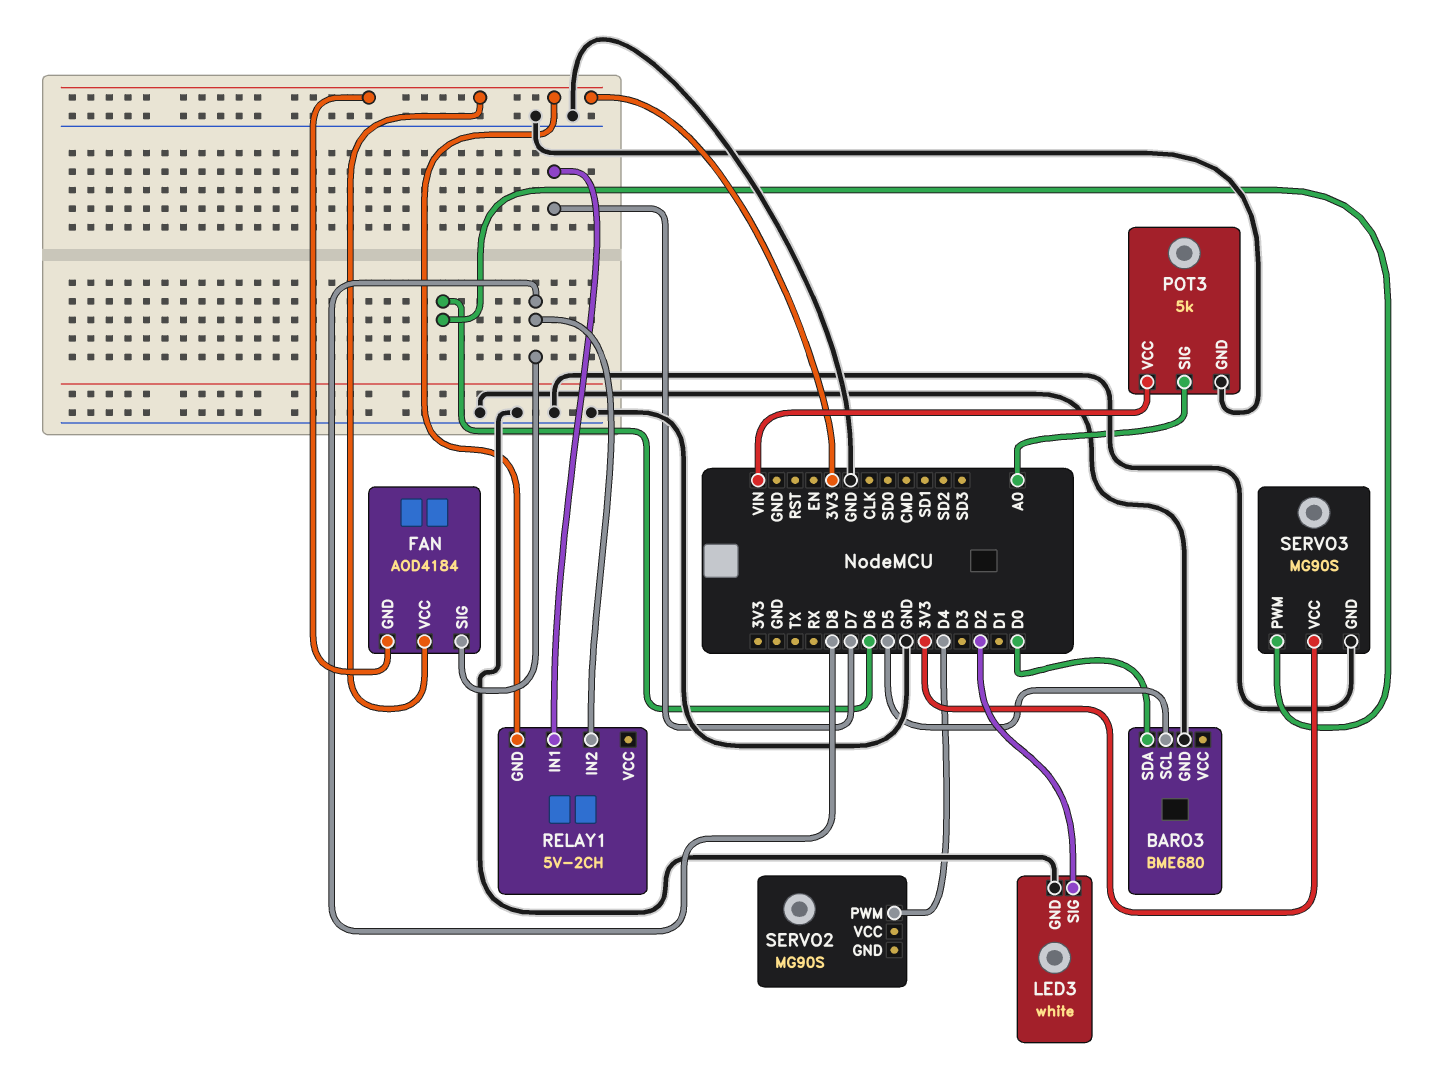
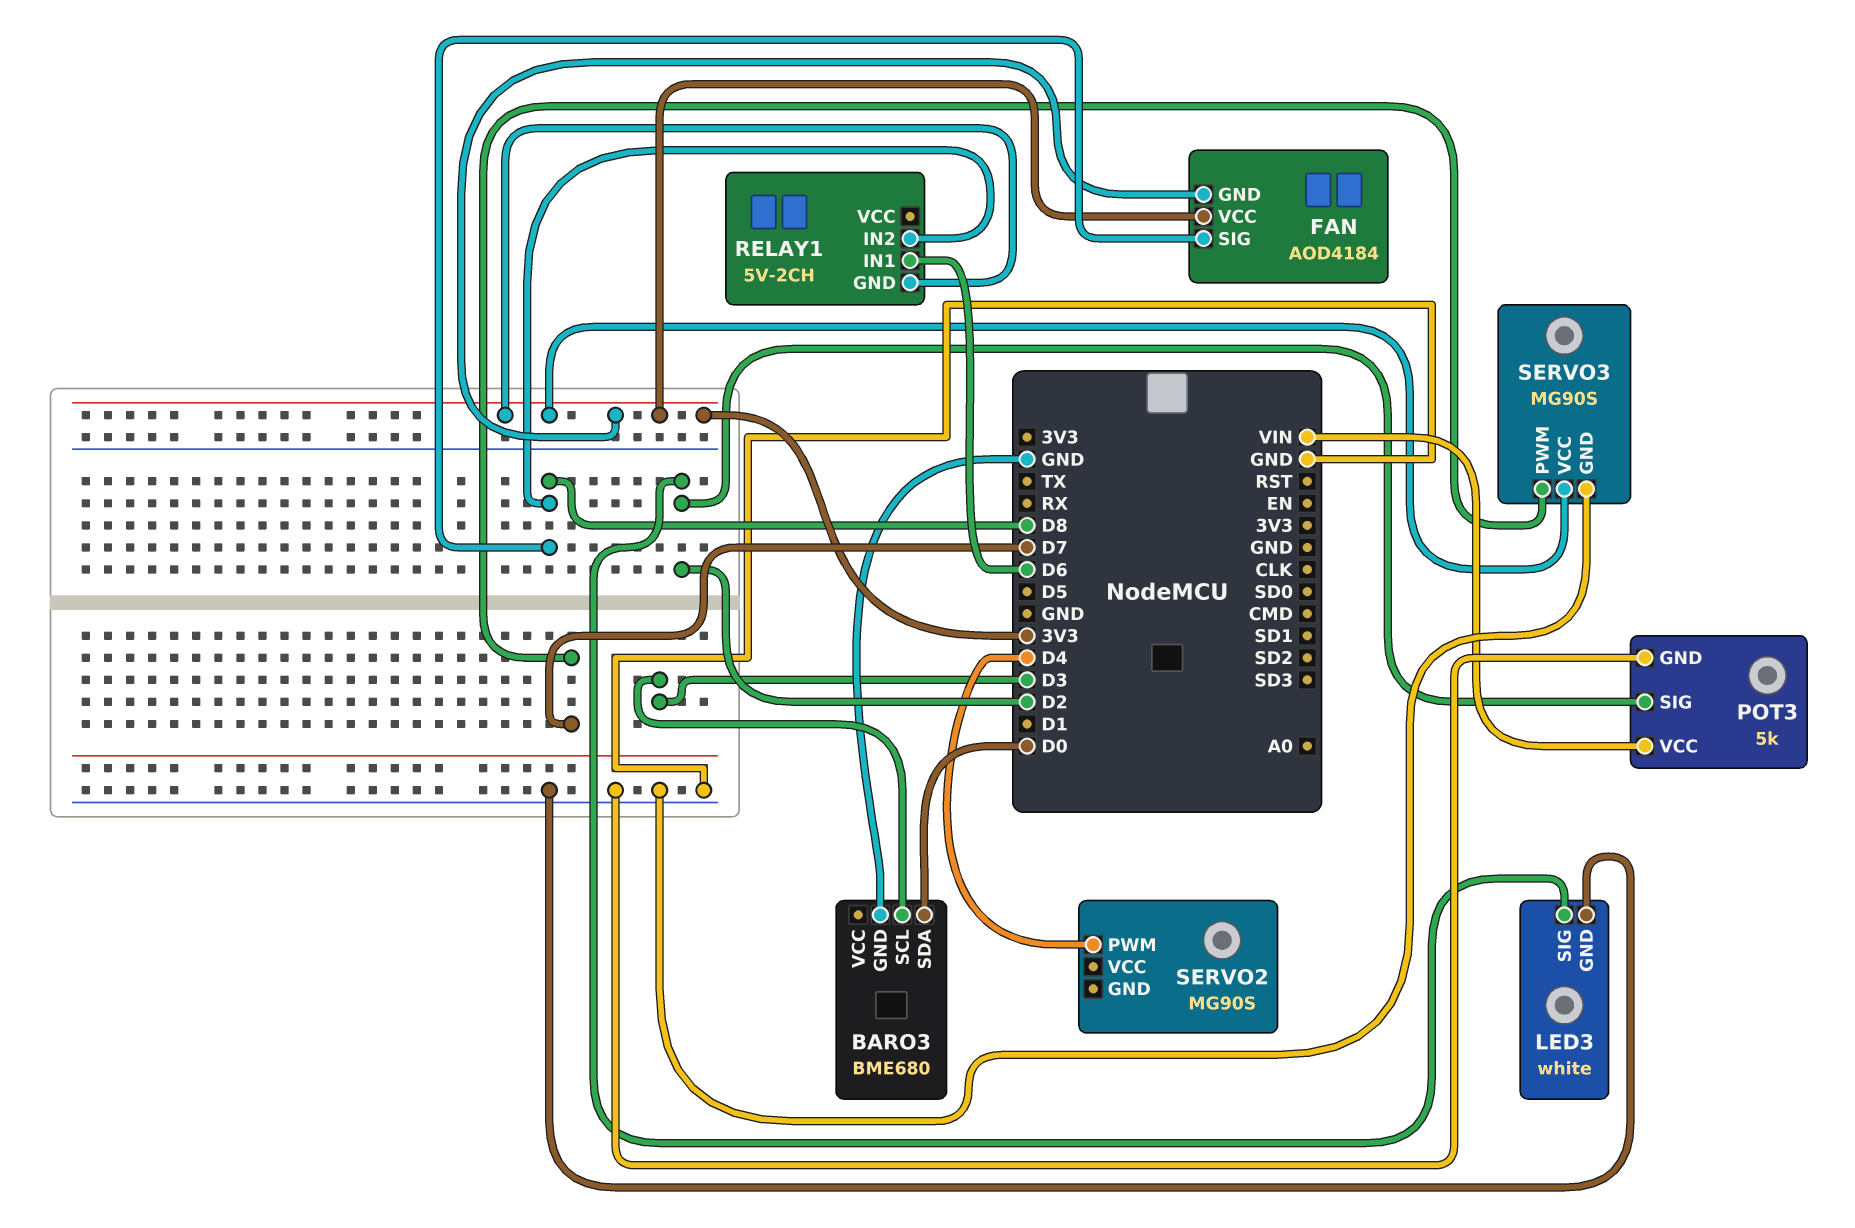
BARO3 pin SCL: D5 -> D3
POT3 pin SIG: A0 -> D2
RELAY1 pin IN1: D7 -> D6
SERVO3 pin PWM: D6 -> D7

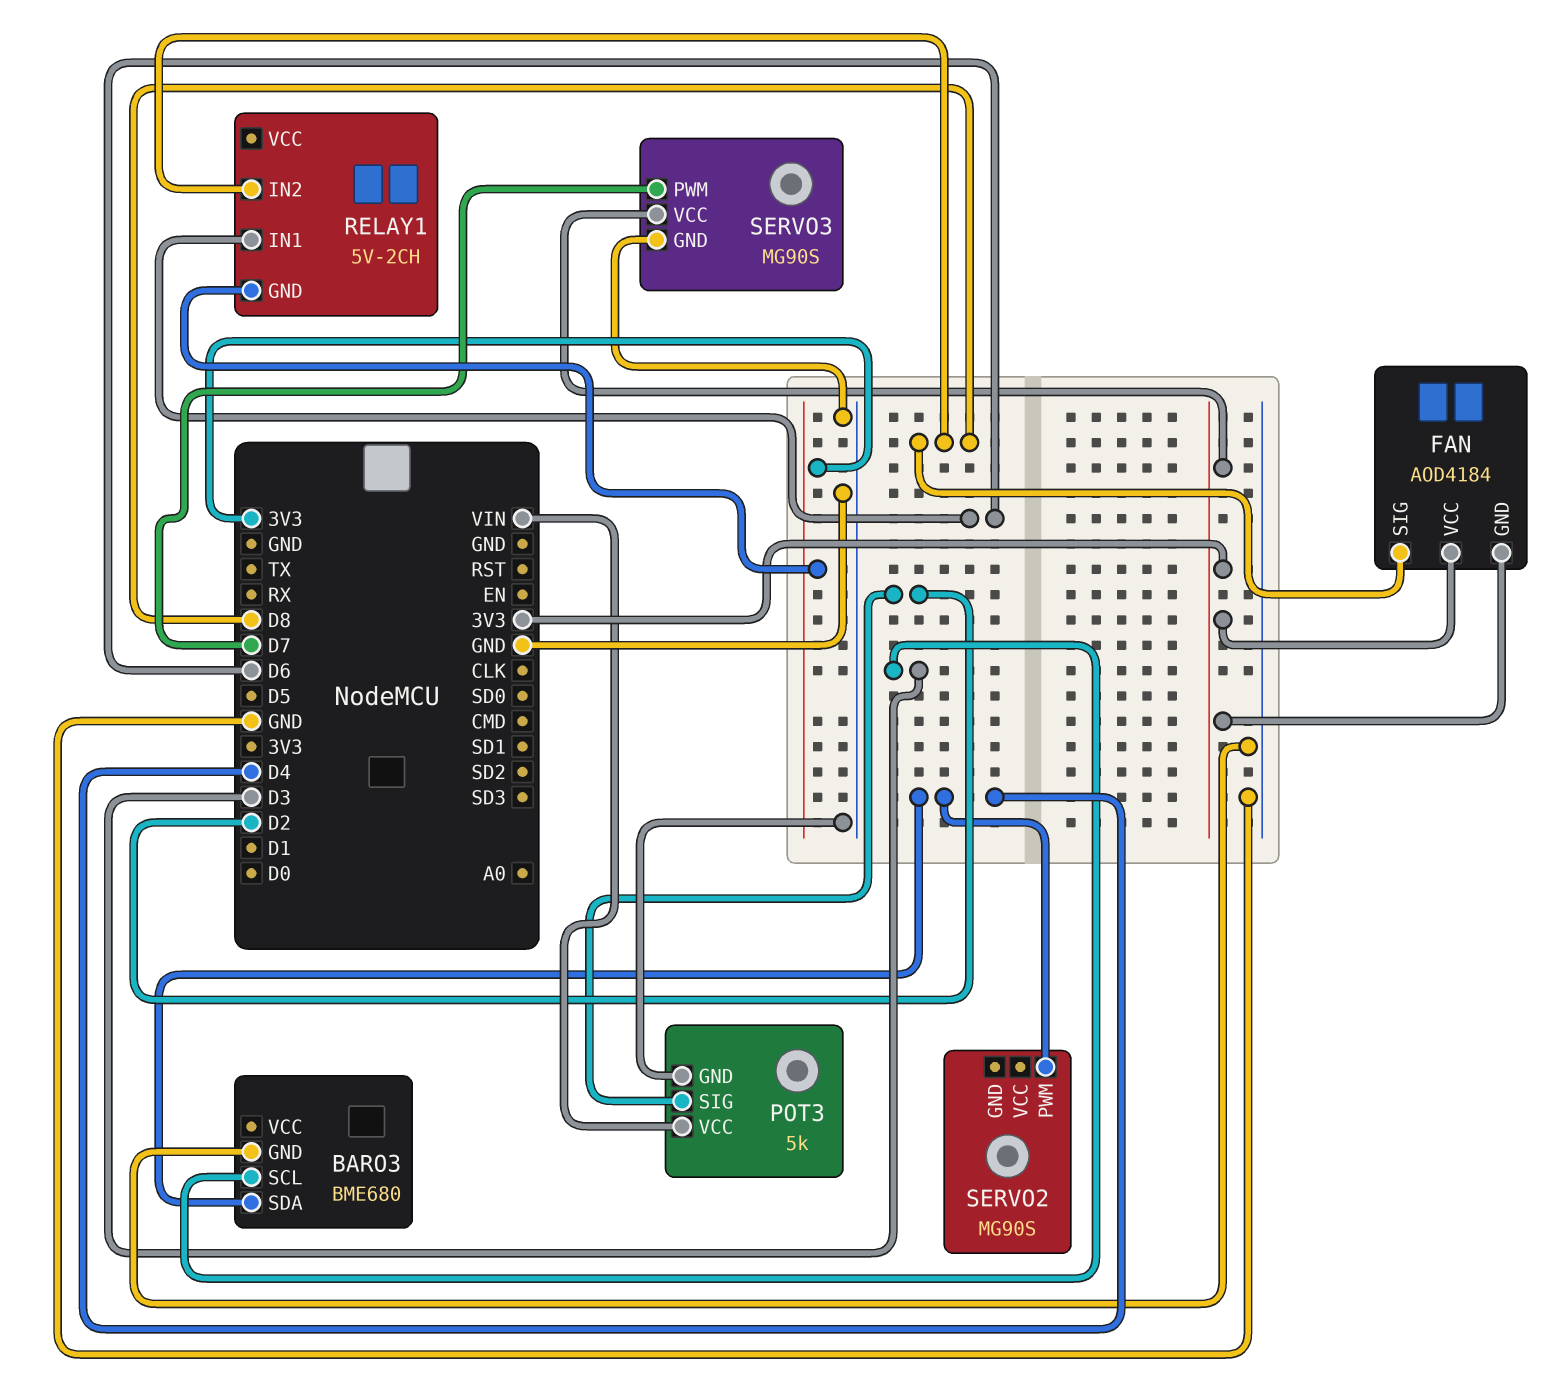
BARO3 pin SDA: D0 -> D4
LED3: white -> none
LED3 pin GND: GND -> none
LED3 pin SIG: D2 -> none

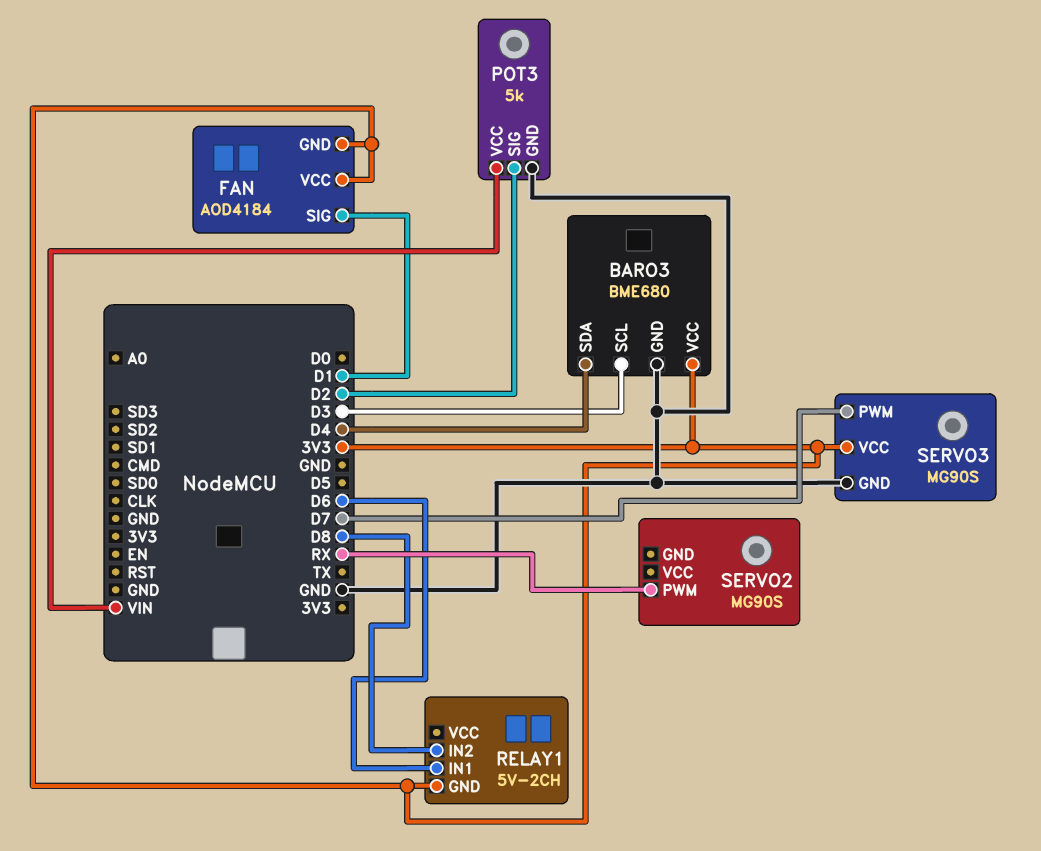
BARO3 pin VCC: none -> 3V3
FAN pin SIG: D8 -> D1
SERVO2 pin PWM: D4 -> RX

